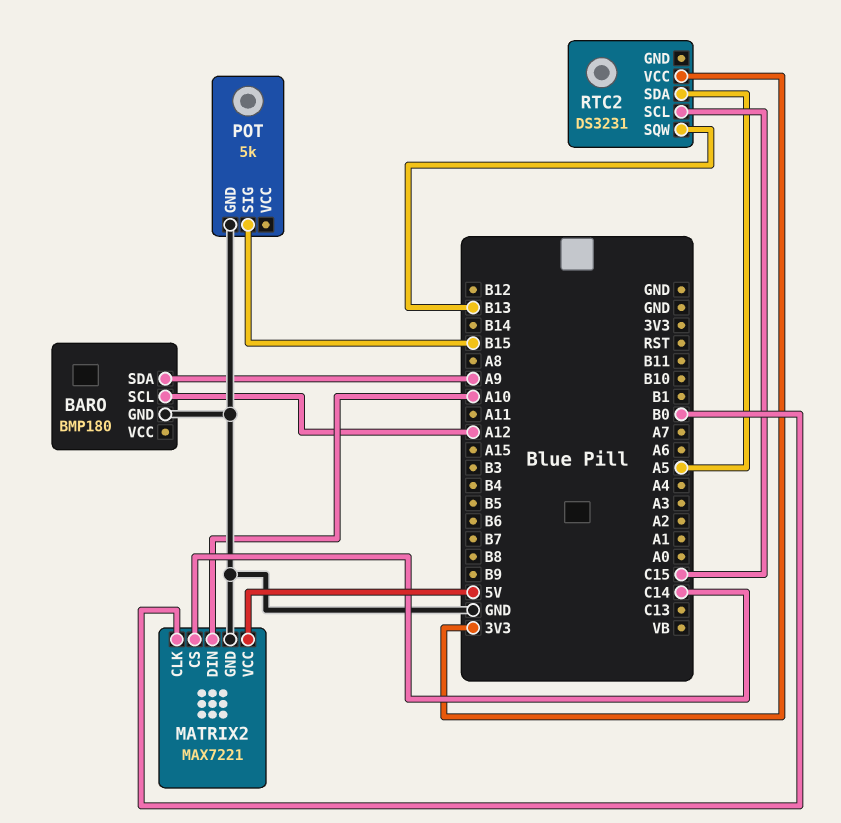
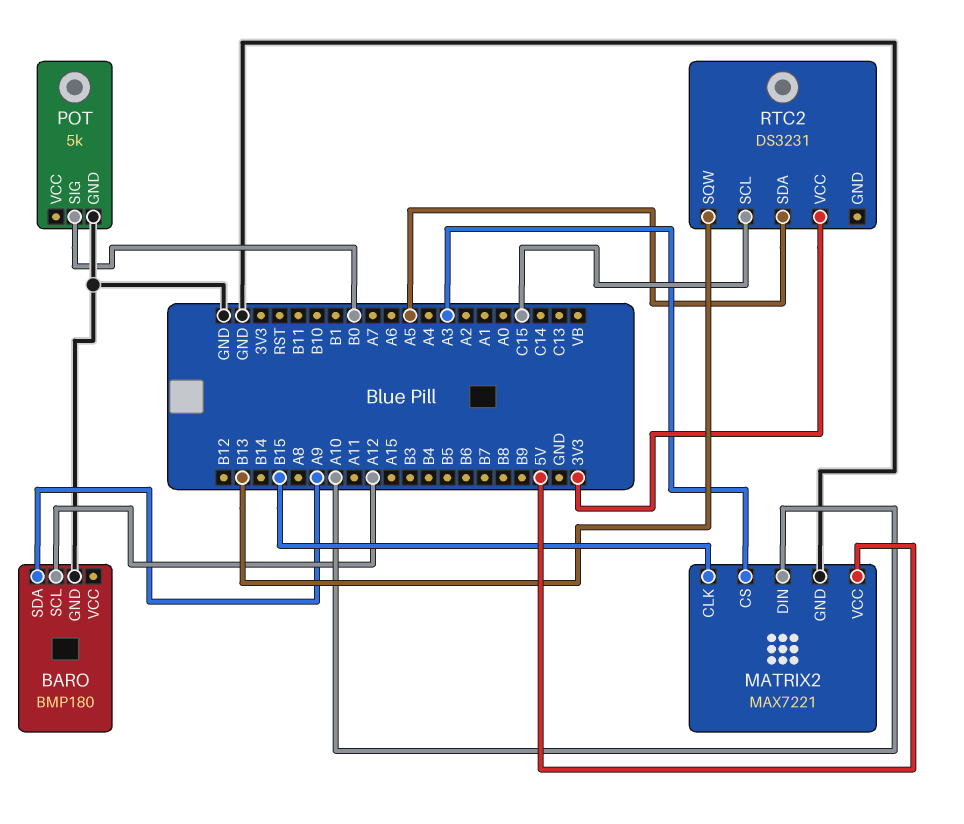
MATRIX2 pin CLK: B0 -> B15
MATRIX2 pin CS: C14 -> A3
POT pin SIG: B15 -> B0

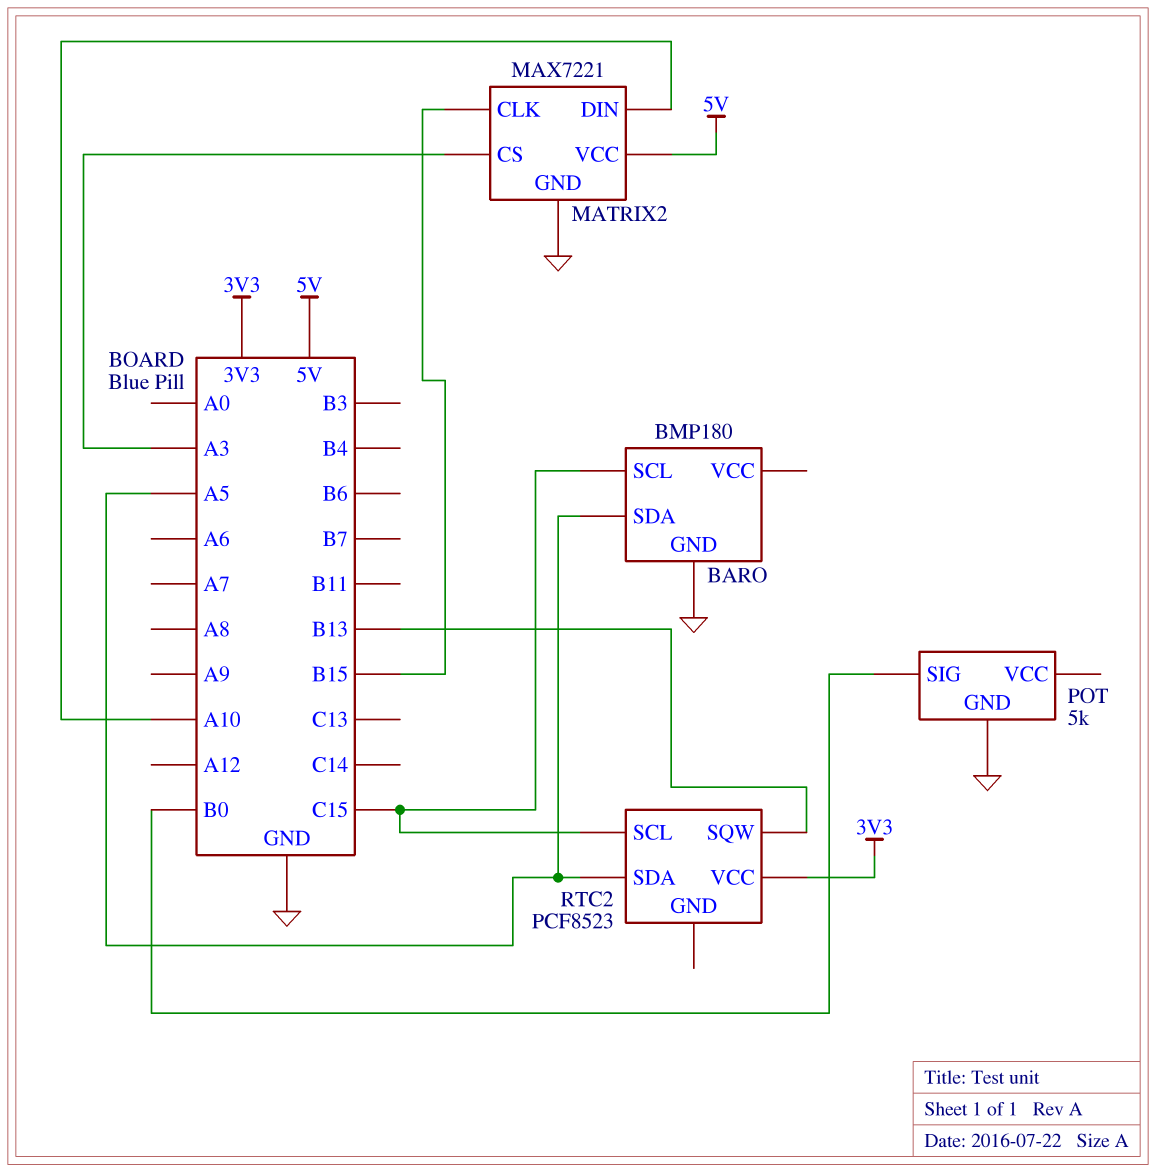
BARO pin SCL: A12 -> C15
BARO pin SDA: A9 -> A5
RTC2: DS3231 -> PCF8523

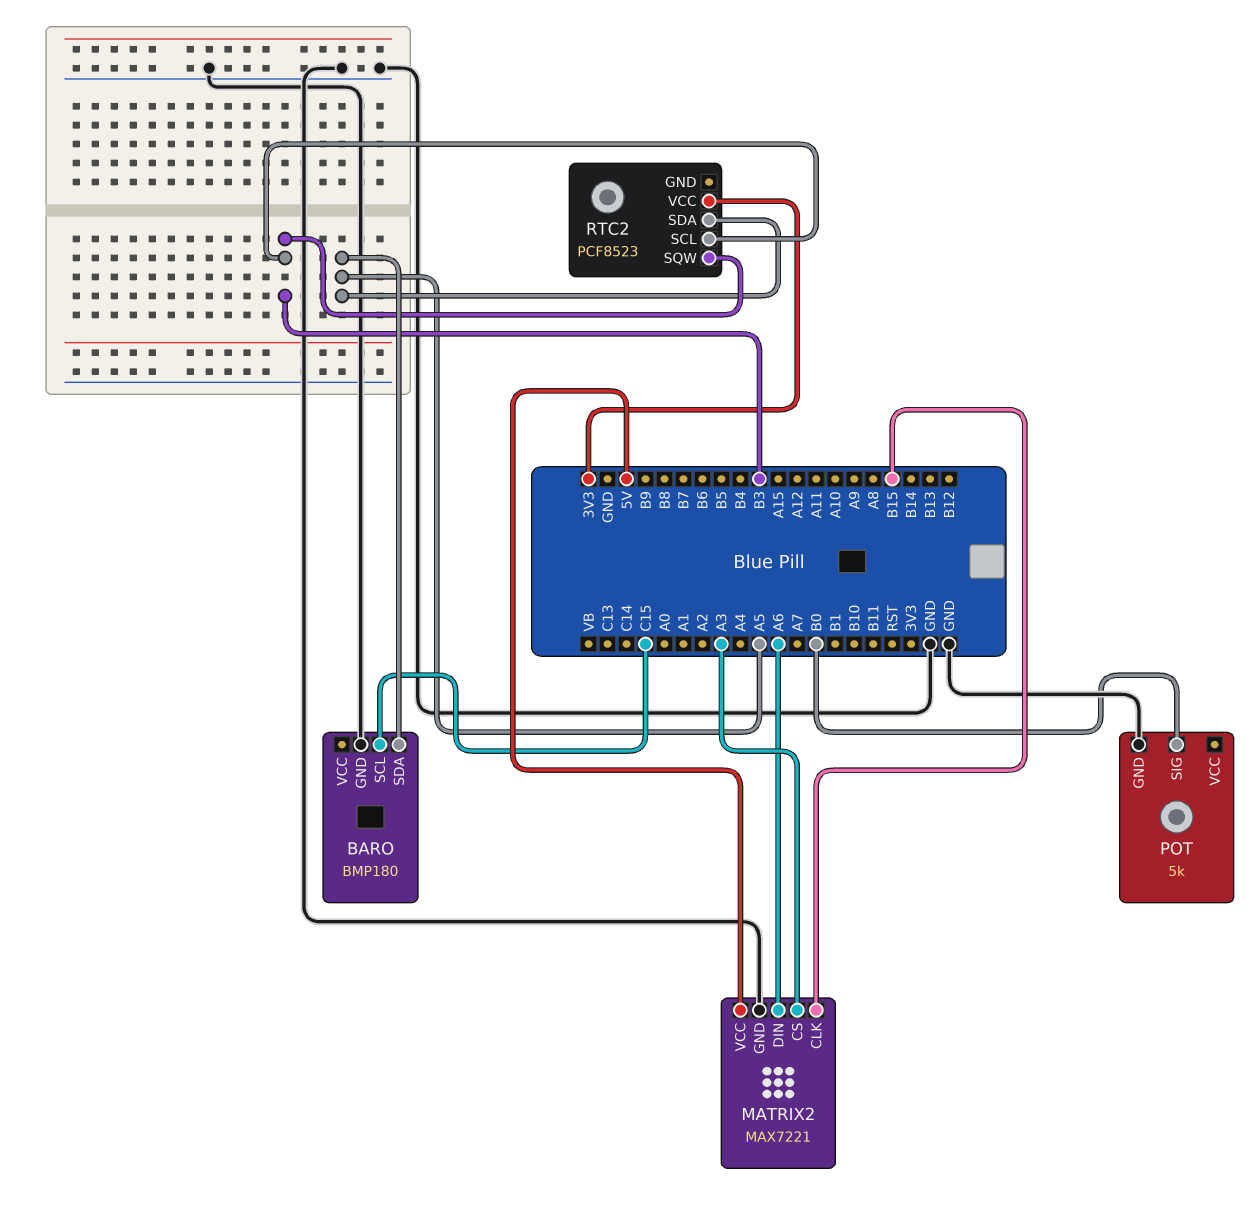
MATRIX2 pin DIN: A10 -> A6
RTC2 pin SCL: C15 -> B3
RTC2 pin SQW: B13 -> B3

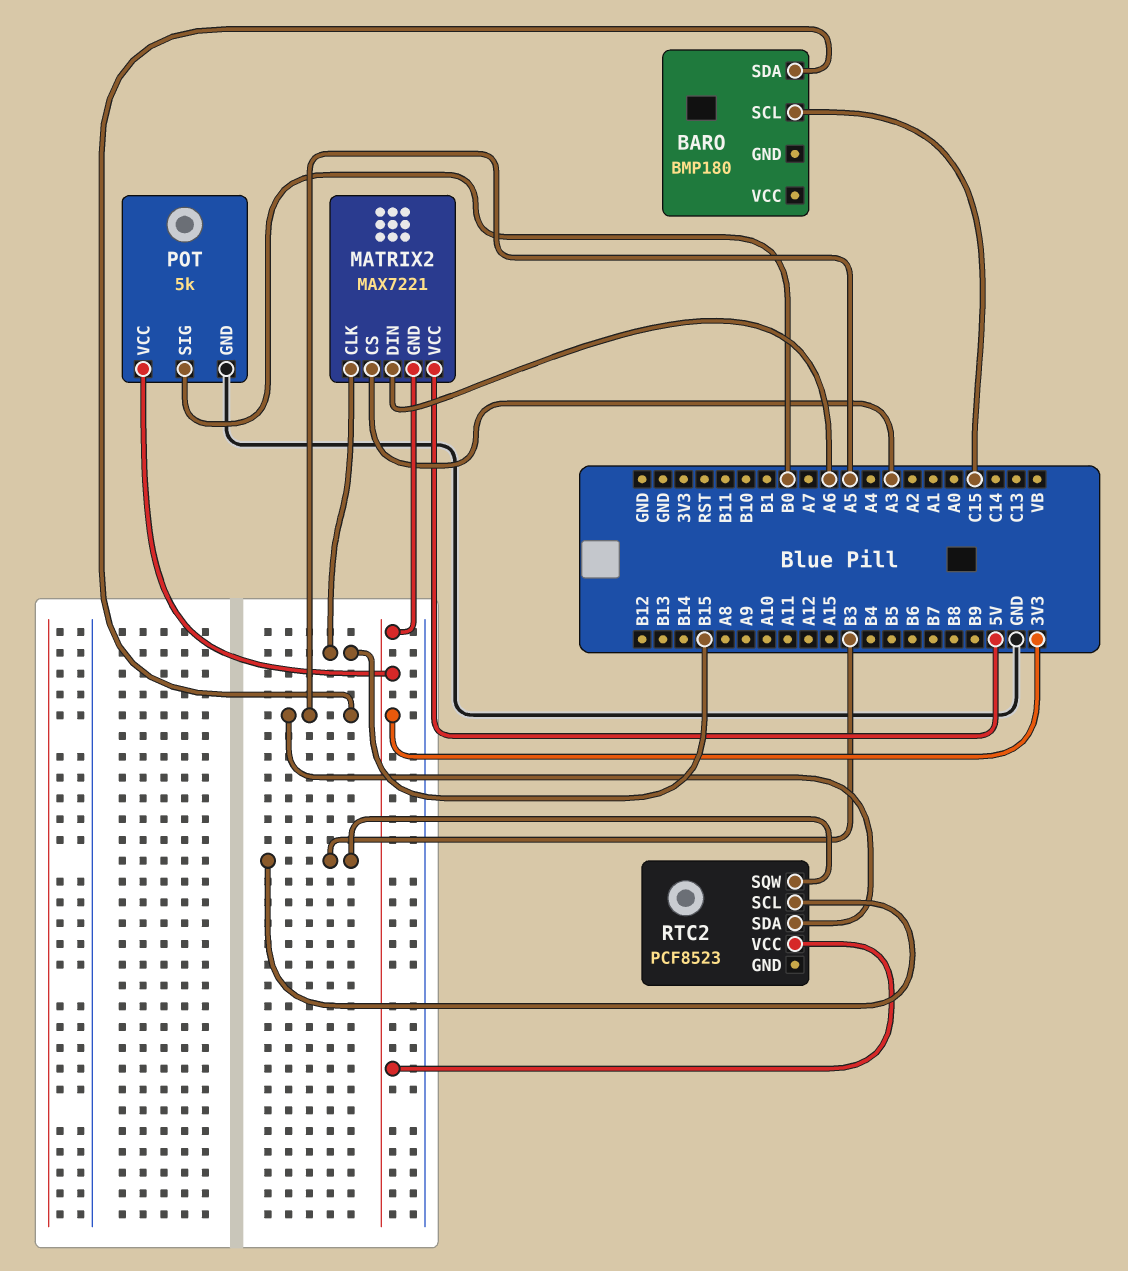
BARO pin GND: GND -> none
MATRIX2 pin GND: GND -> 3V3
POT pin VCC: none -> 3V3

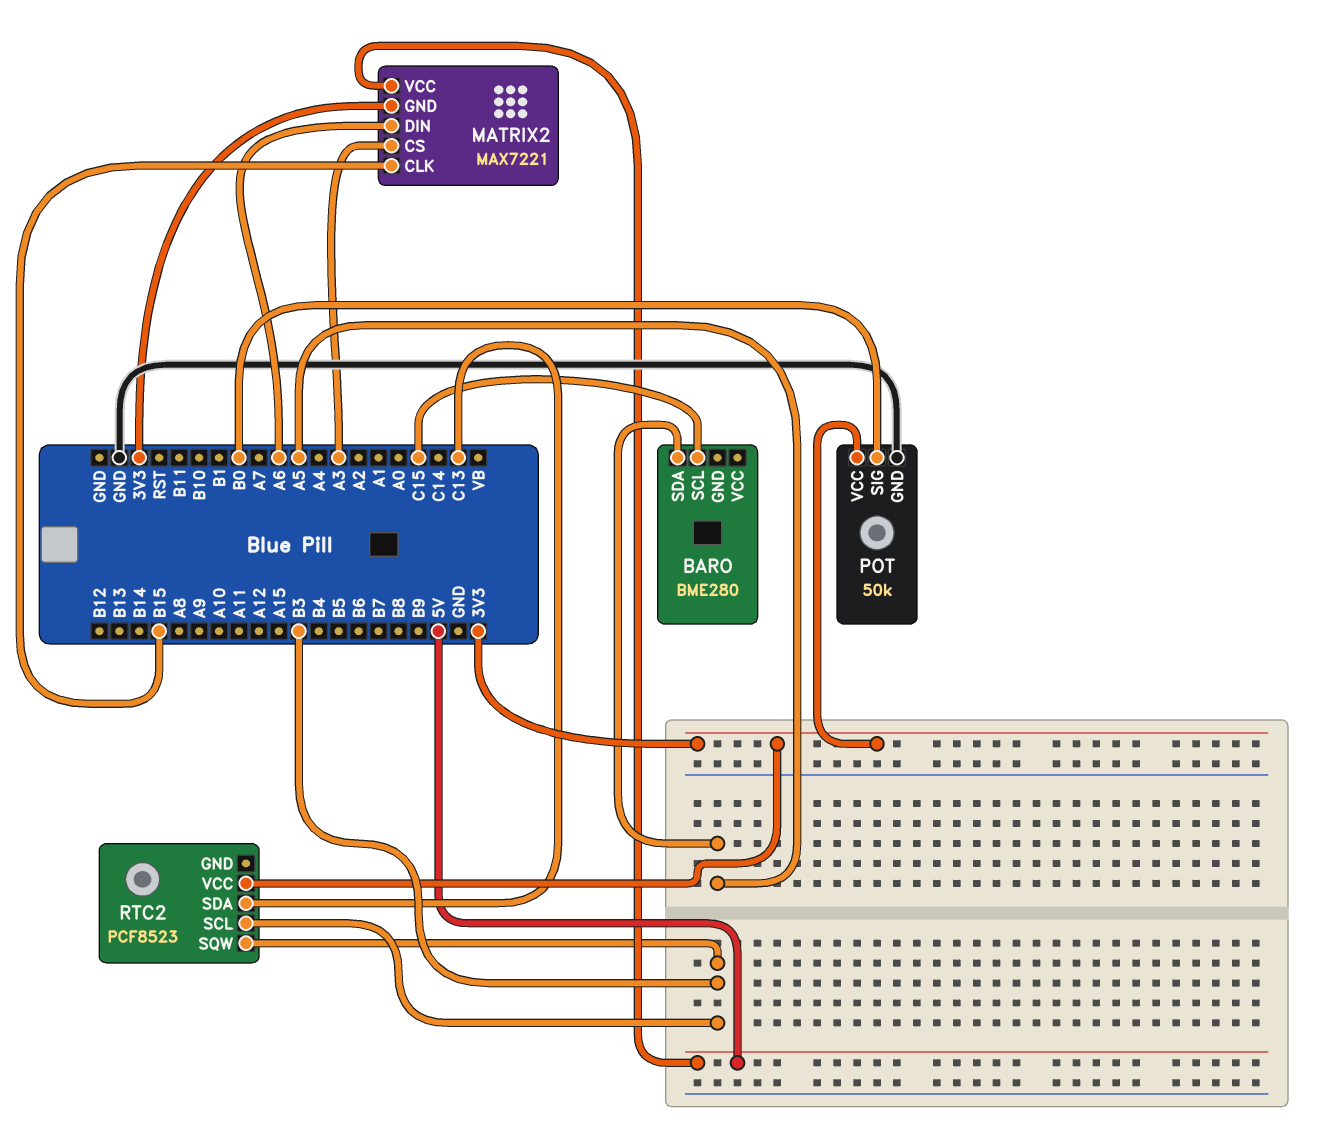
BARO: BMP180 -> BME280
POT: 5k -> 50k
RTC2 pin SDA: A5 -> C13

